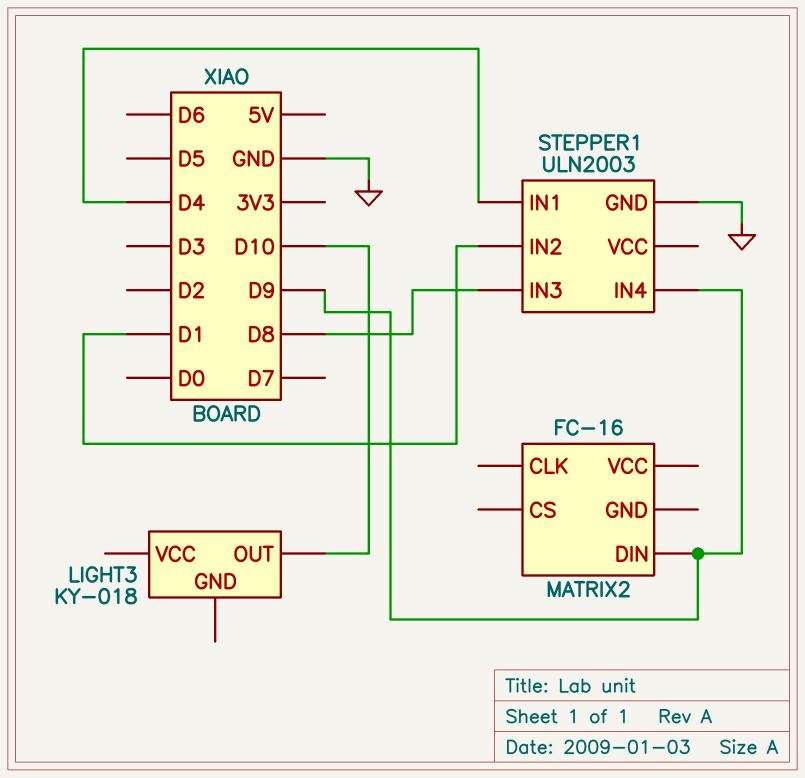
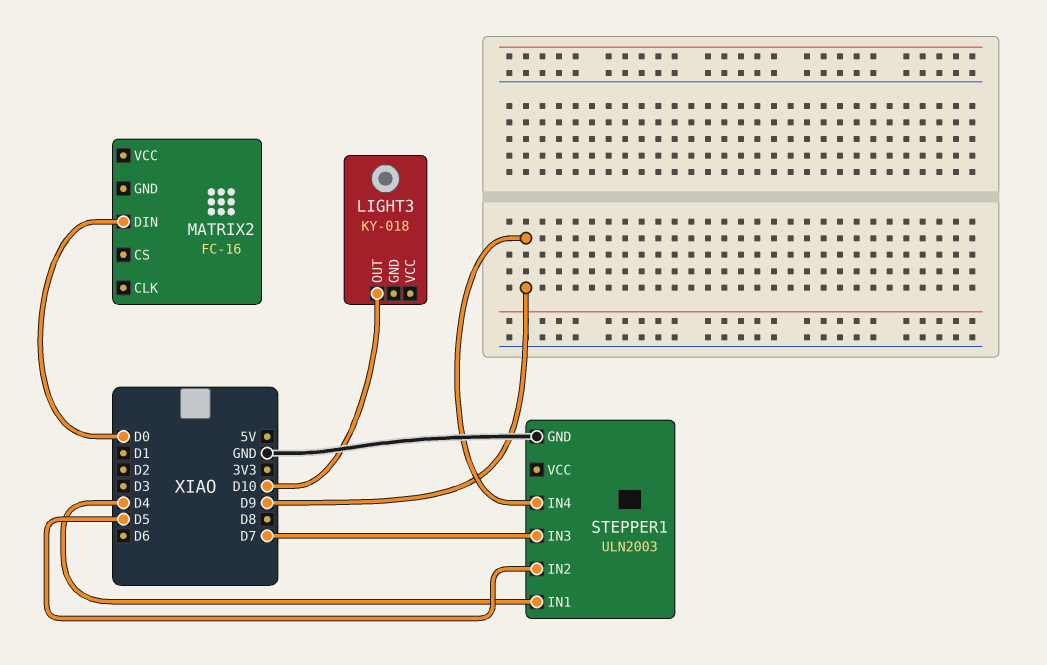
MATRIX2 pin DIN: D9 -> D0
STEPPER1 pin IN2: D1 -> D5
STEPPER1 pin IN3: D8 -> D7

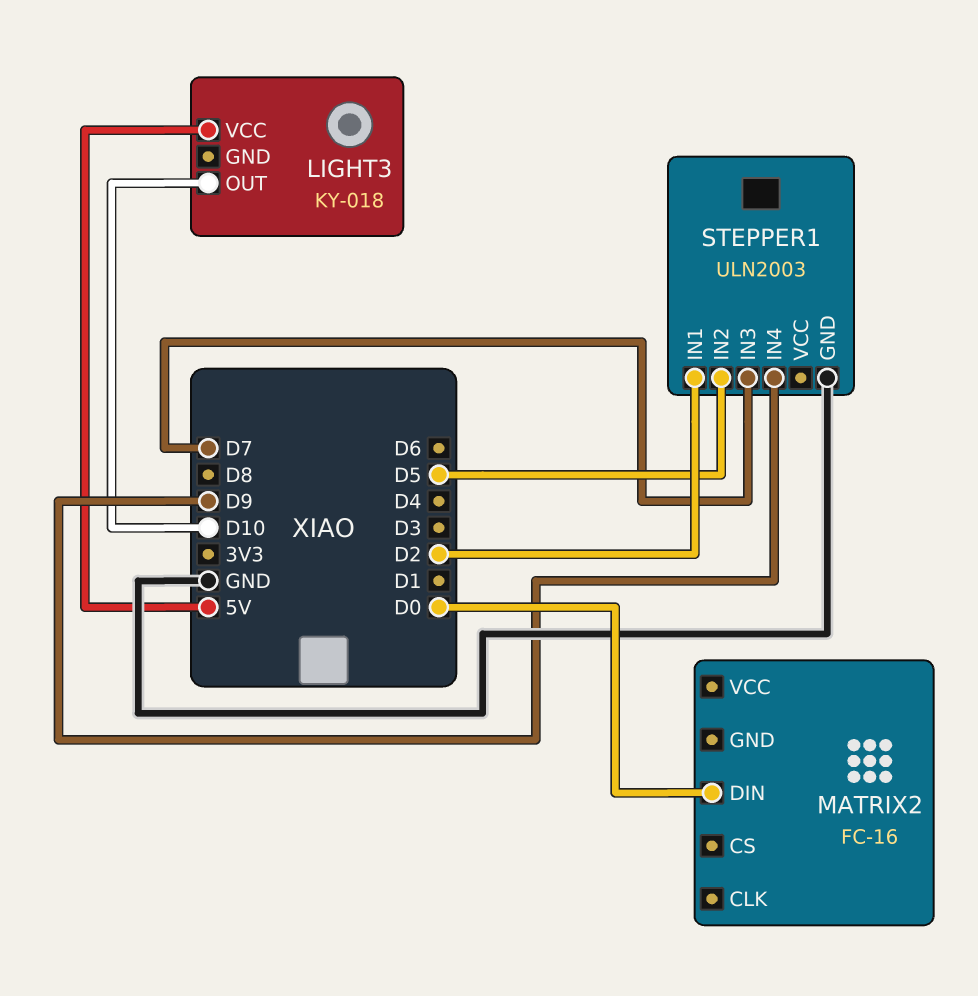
LIGHT3 pin VCC: none -> 5V
STEPPER1 pin IN1: D4 -> D2

